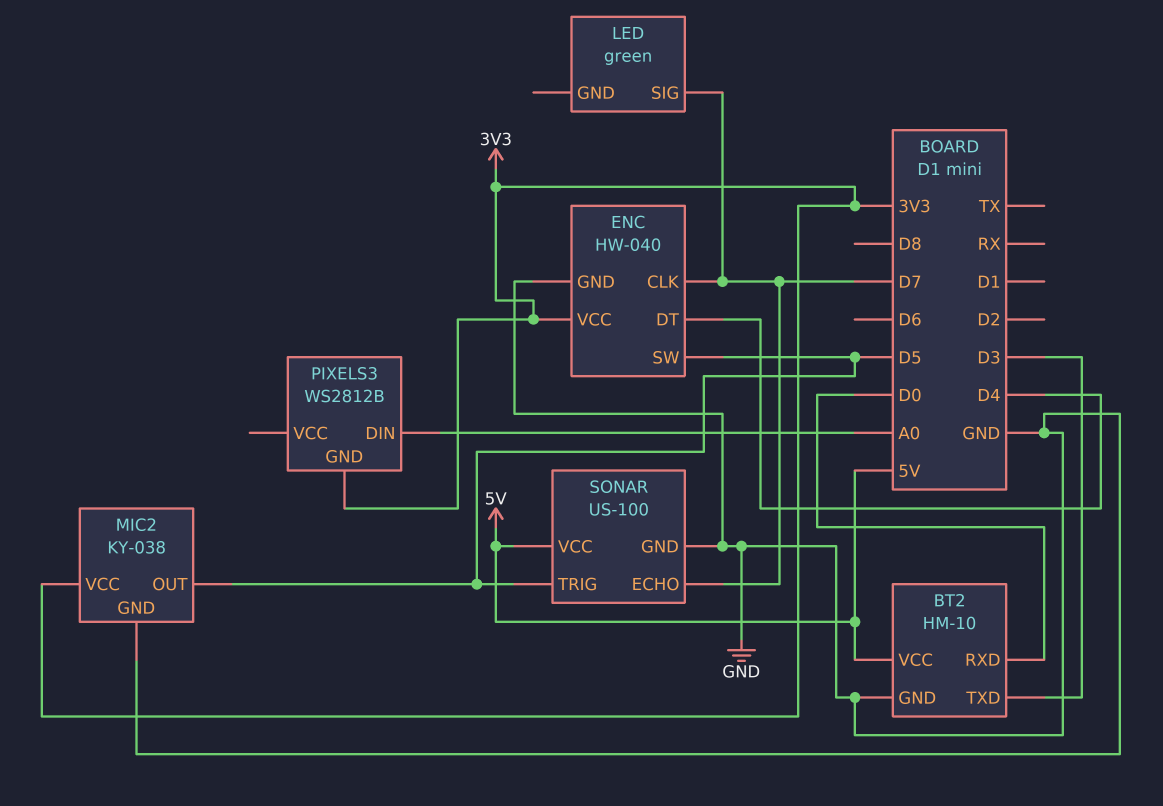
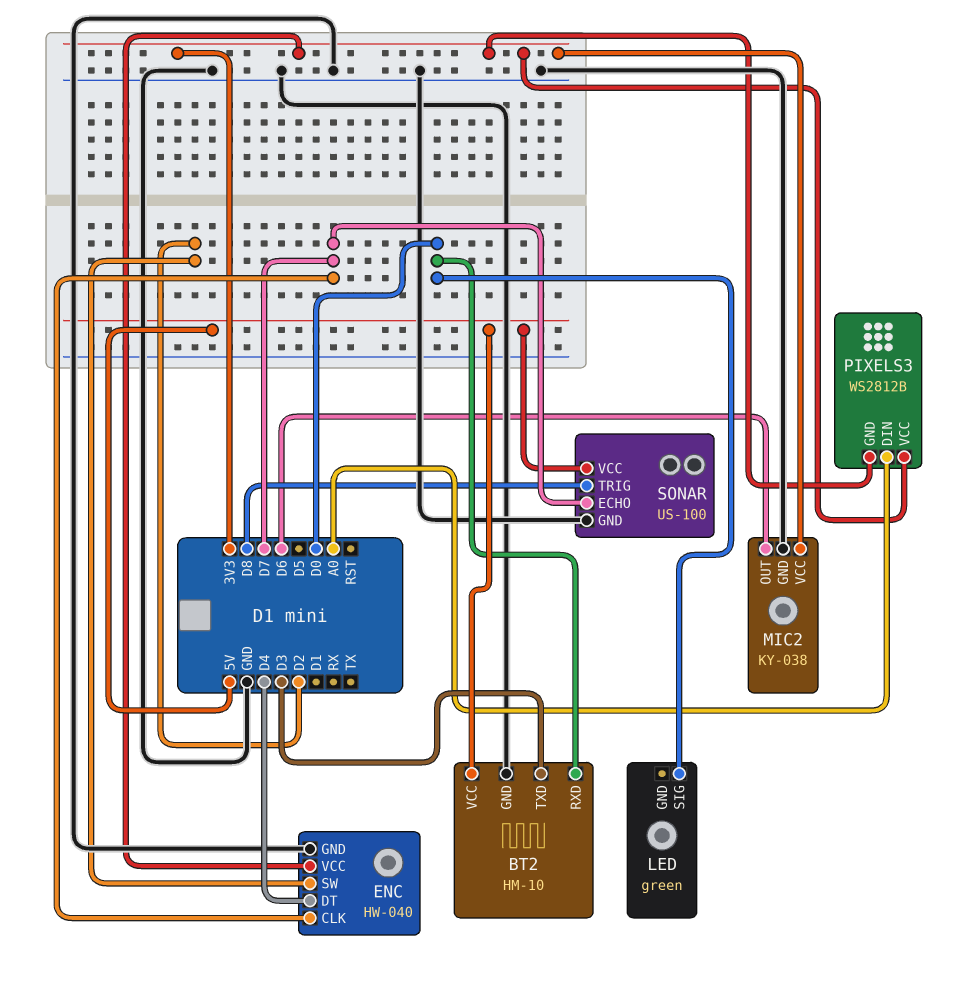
ENC pin SW: D5 -> D2
LED pin SIG: D7 -> D0
MIC2 pin OUT: D5 -> D6
PIXELS3 pin VCC: none -> 3V3
SONAR pin TRIG: D5 -> D8

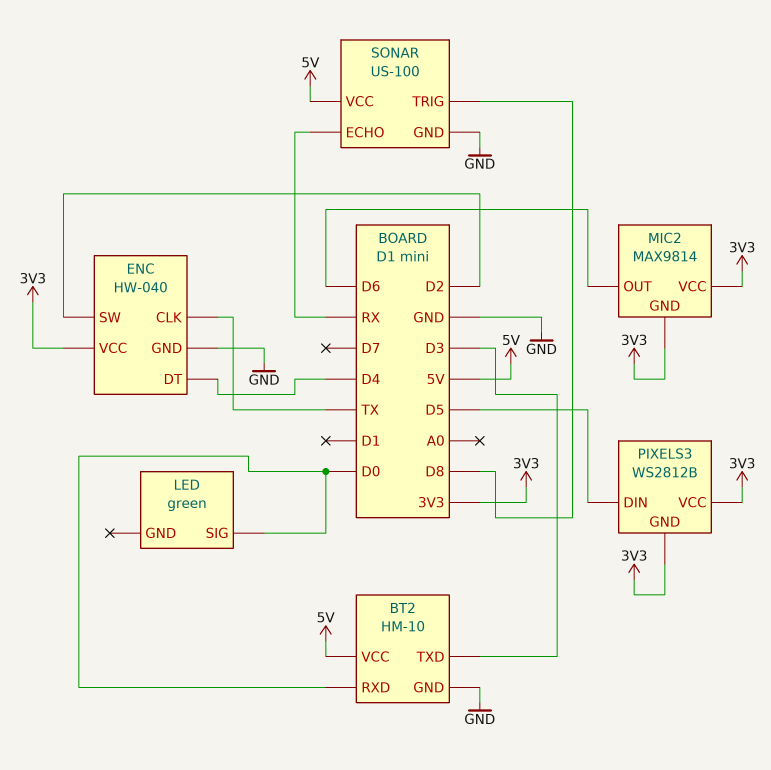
ENC pin CLK: D7 -> TX
MIC2: KY-038 -> MAX9814
MIC2 pin GND: GND -> 3V3
PIXELS3 pin DIN: A0 -> D5
SONAR pin ECHO: D7 -> RX

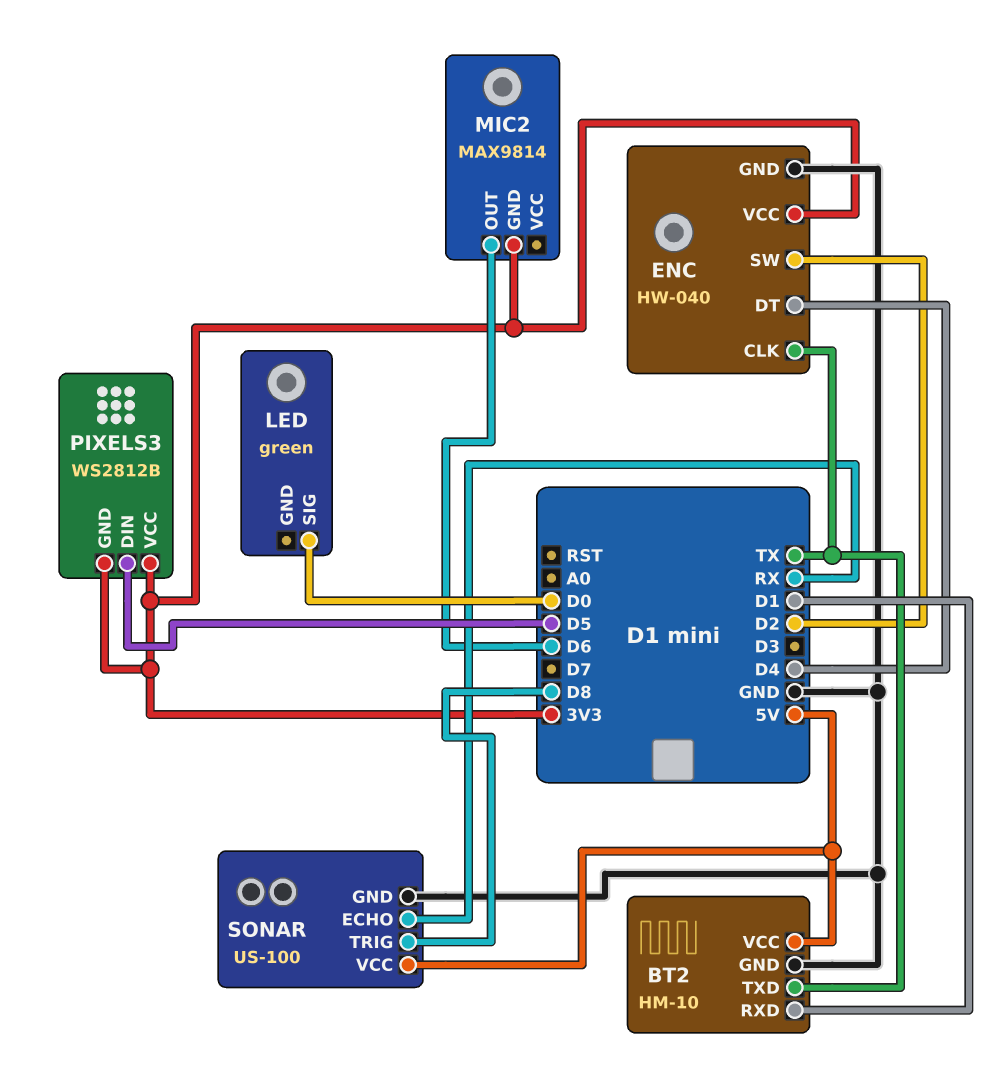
BT2 pin RXD: D0 -> D1
BT2 pin TXD: D3 -> TX
MIC2 pin VCC: 3V3 -> none

